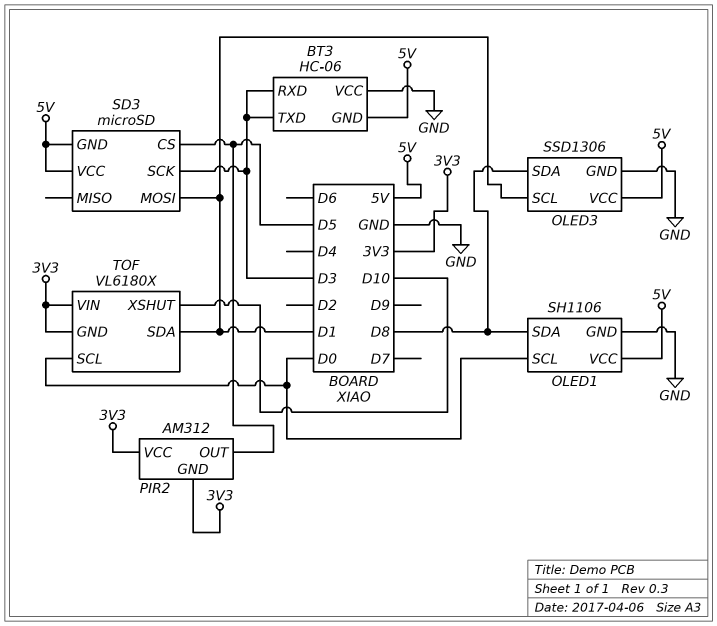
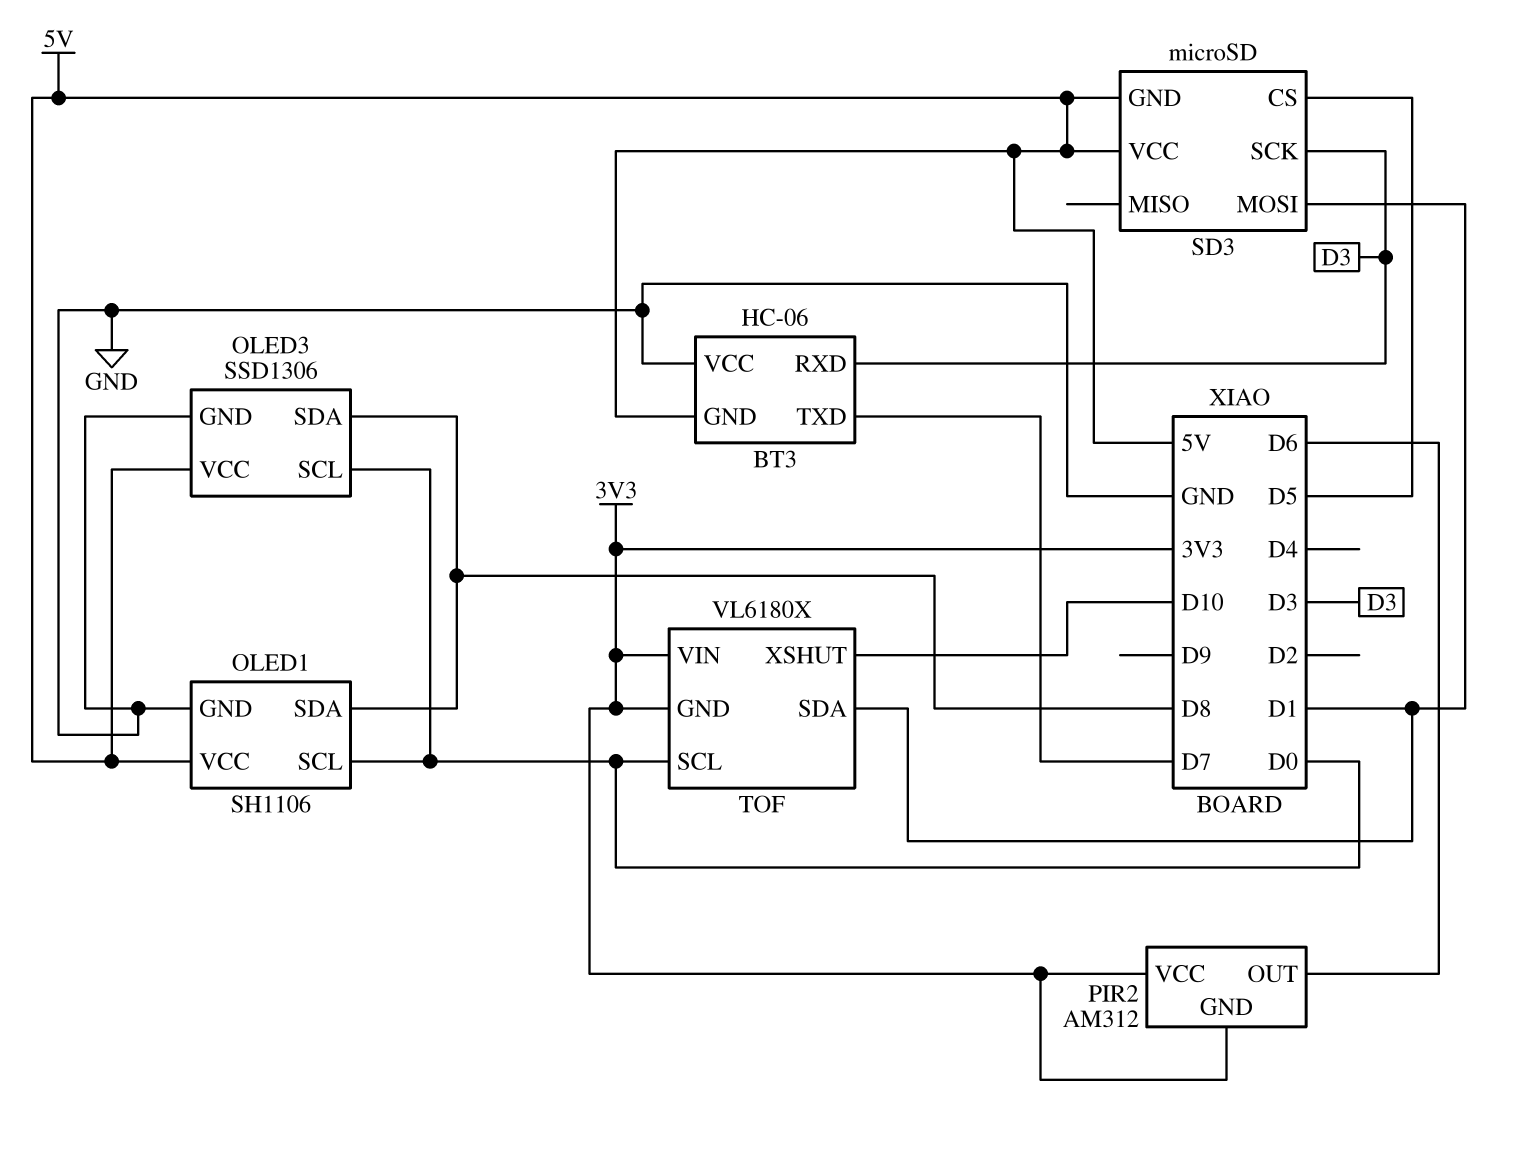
BT3 pin TXD: D3 -> D7
OLED3 pin SCL: D1 -> D0
PIR2 pin OUT: D5 -> D6

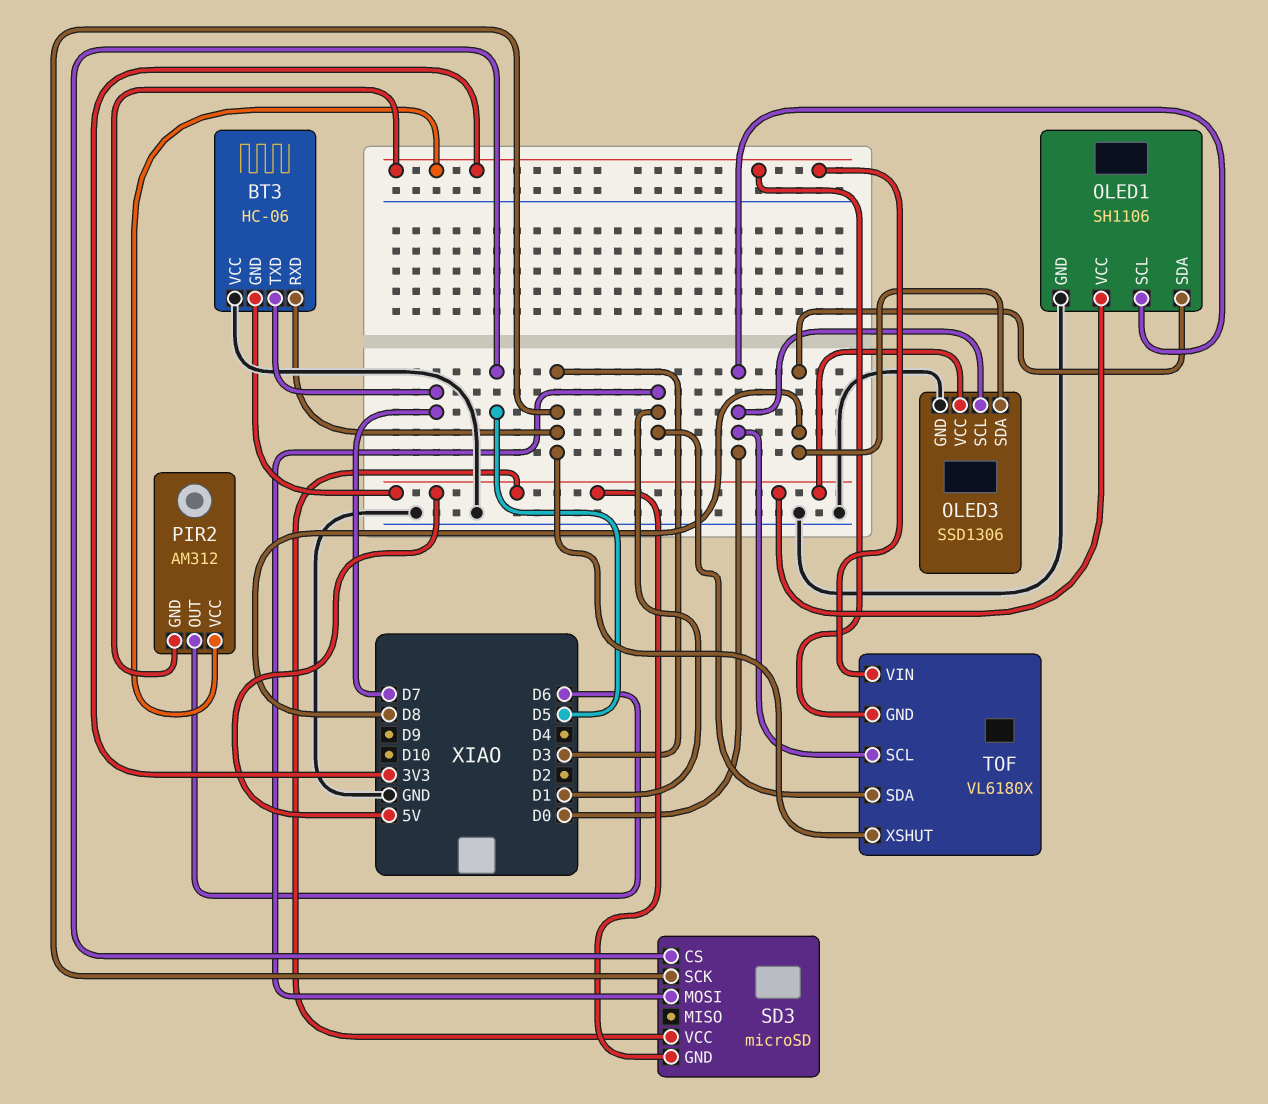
TOF pin XSHUT: D10 -> D3

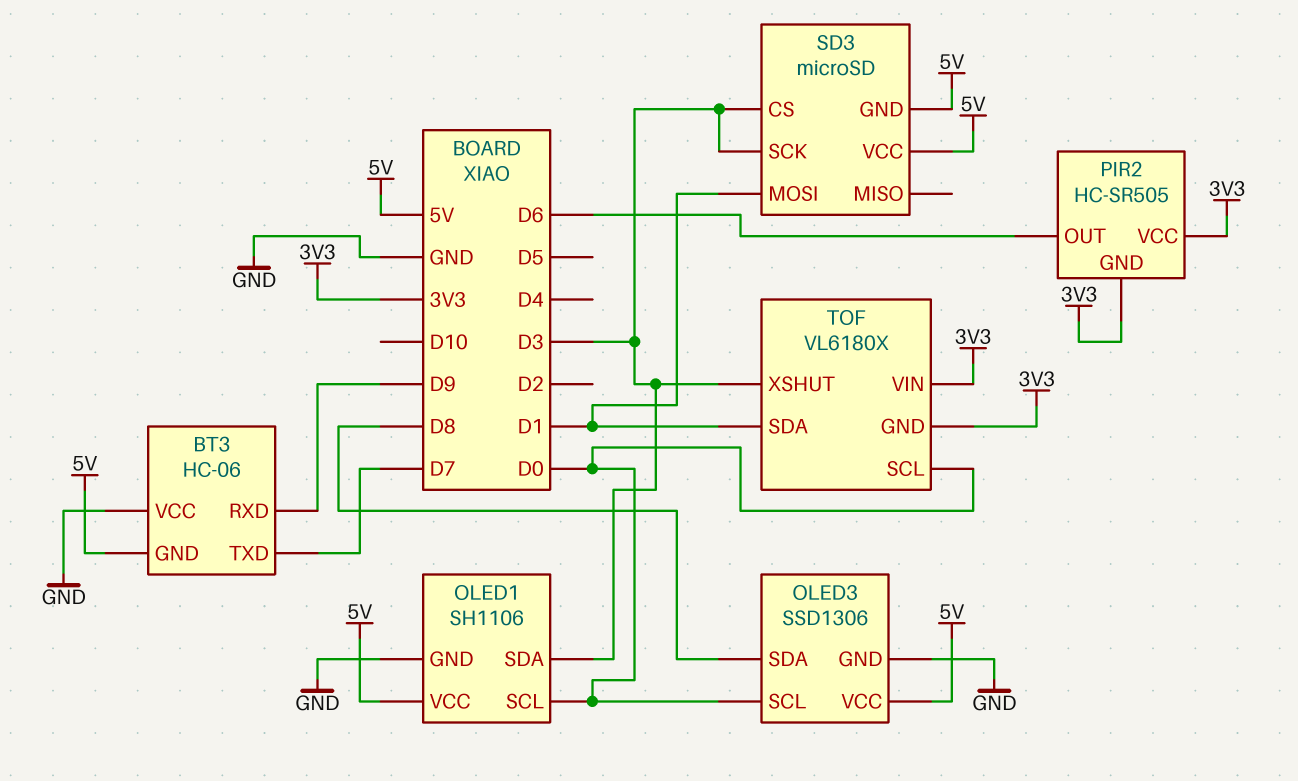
BT3 pin RXD: D3 -> D9
OLED1 pin SDA: D8 -> D3
PIR2: AM312 -> HC-SR505
SD3 pin CS: D5 -> D3

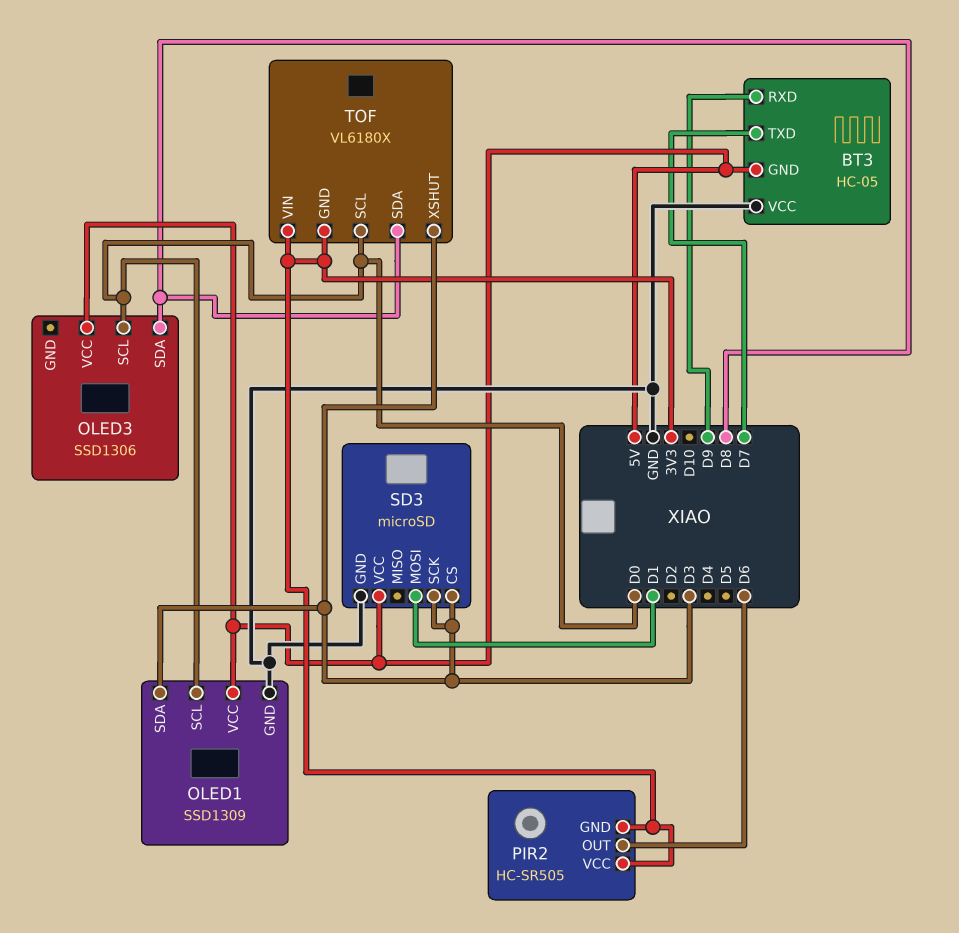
BT3: HC-06 -> HC-05
OLED1: SH1106 -> SSD1309
OLED3 pin GND: GND -> none
SD3 pin GND: 5V -> GND
TOF pin SDA: D1 -> D8

